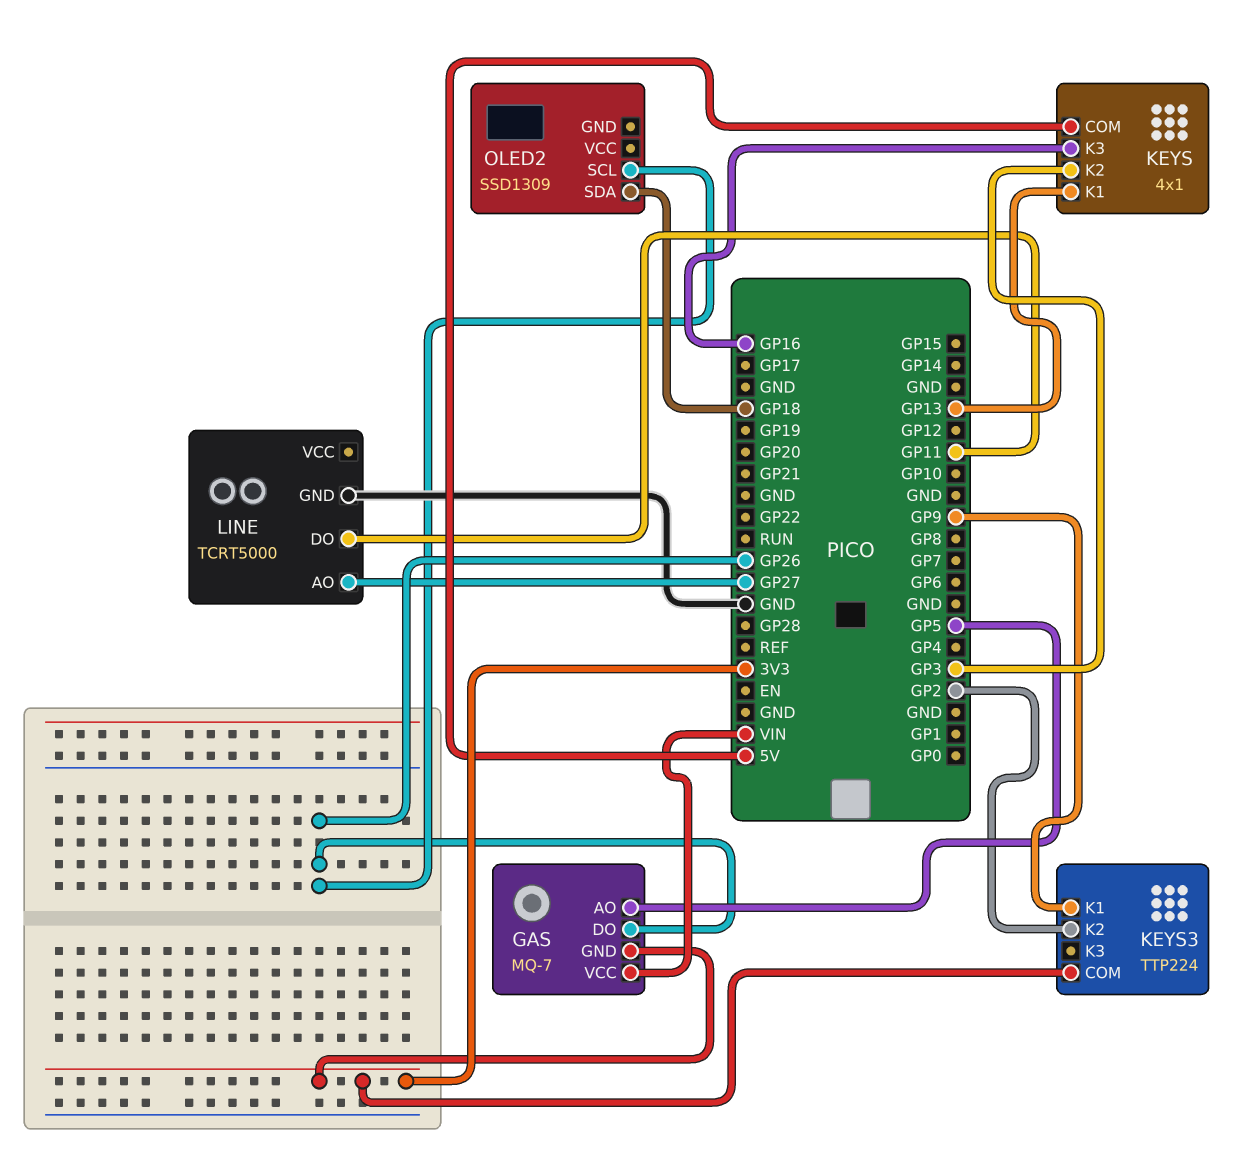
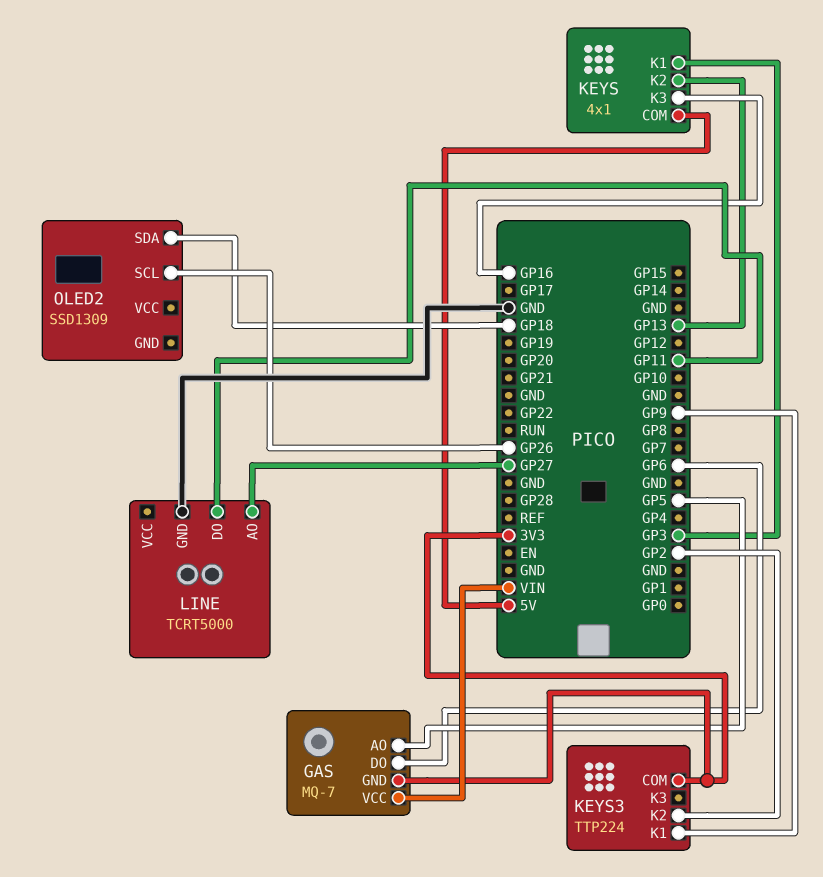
GAS pin DO: GP26 -> GP6
KEYS pin K1: GP13 -> GP3
KEYS pin K2: GP3 -> GP13

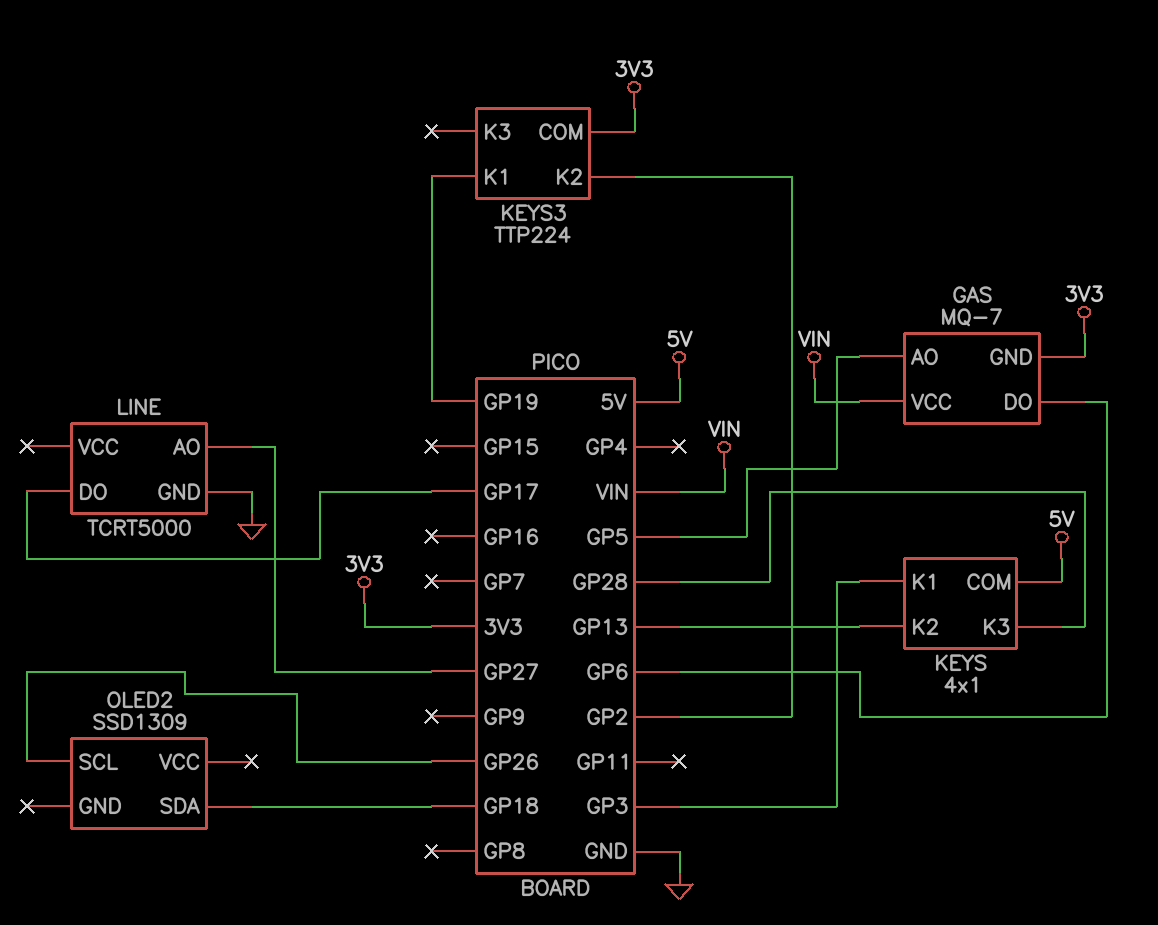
KEYS pin K3: GP16 -> GP28
KEYS3 pin K1: GP9 -> GP19
LINE pin DO: GP11 -> GP17

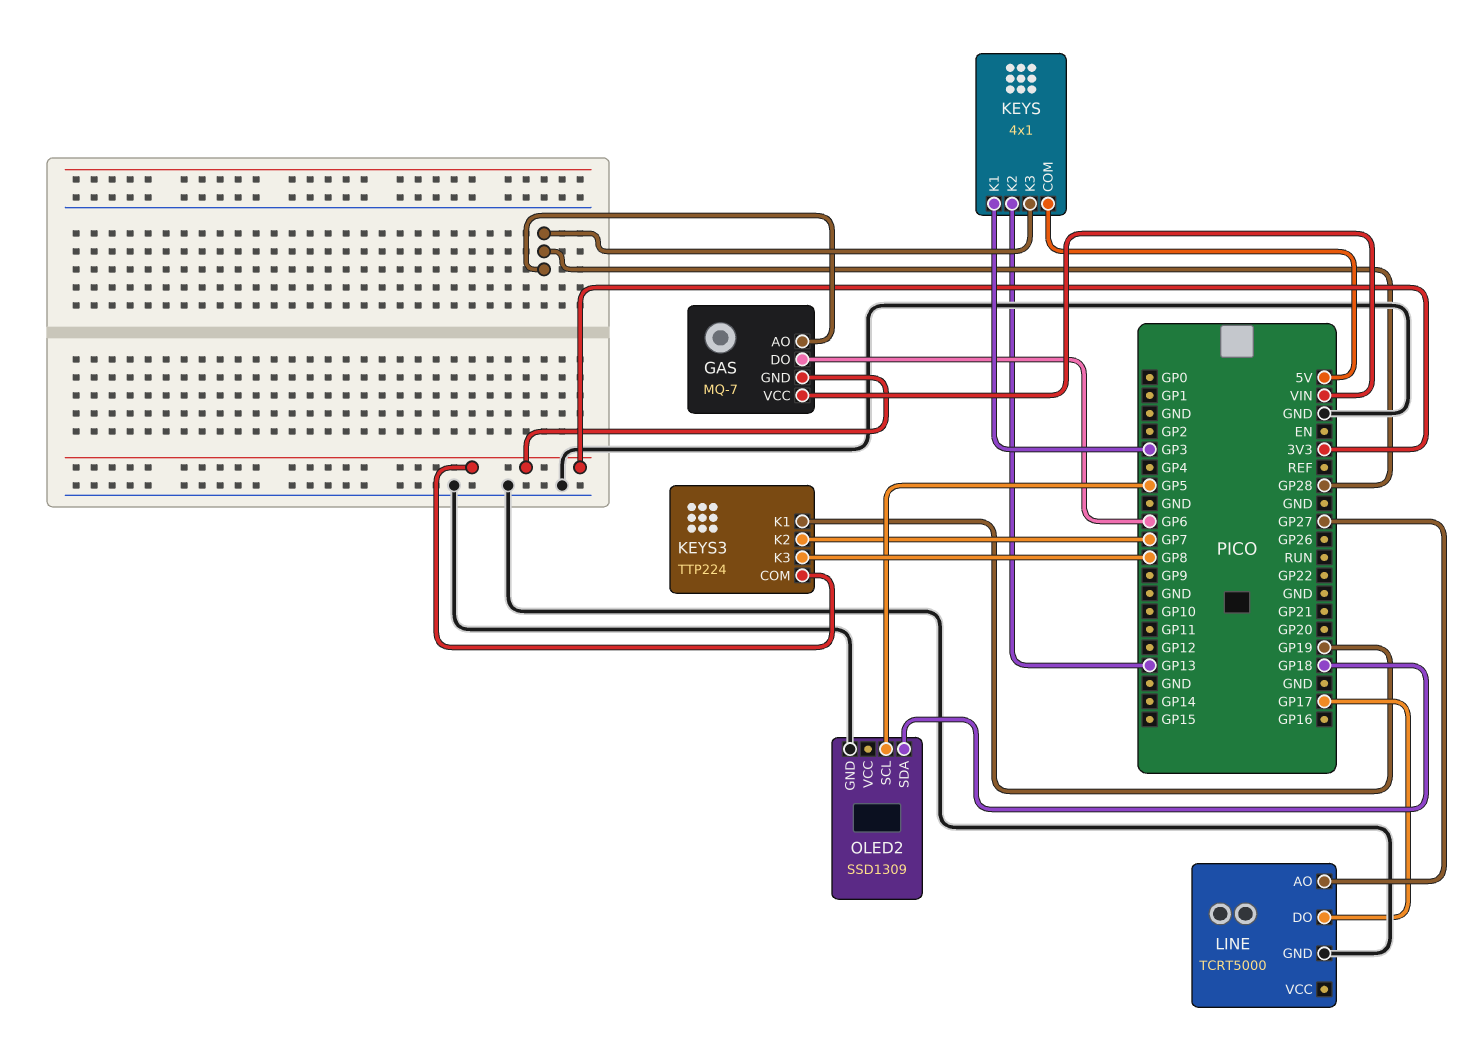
GAS pin AO: GP5 -> GP28
KEYS3 pin K2: GP2 -> GP7
KEYS3 pin K3: none -> GP8
OLED2 pin GND: none -> GND
OLED2 pin SCL: GP26 -> GP5

